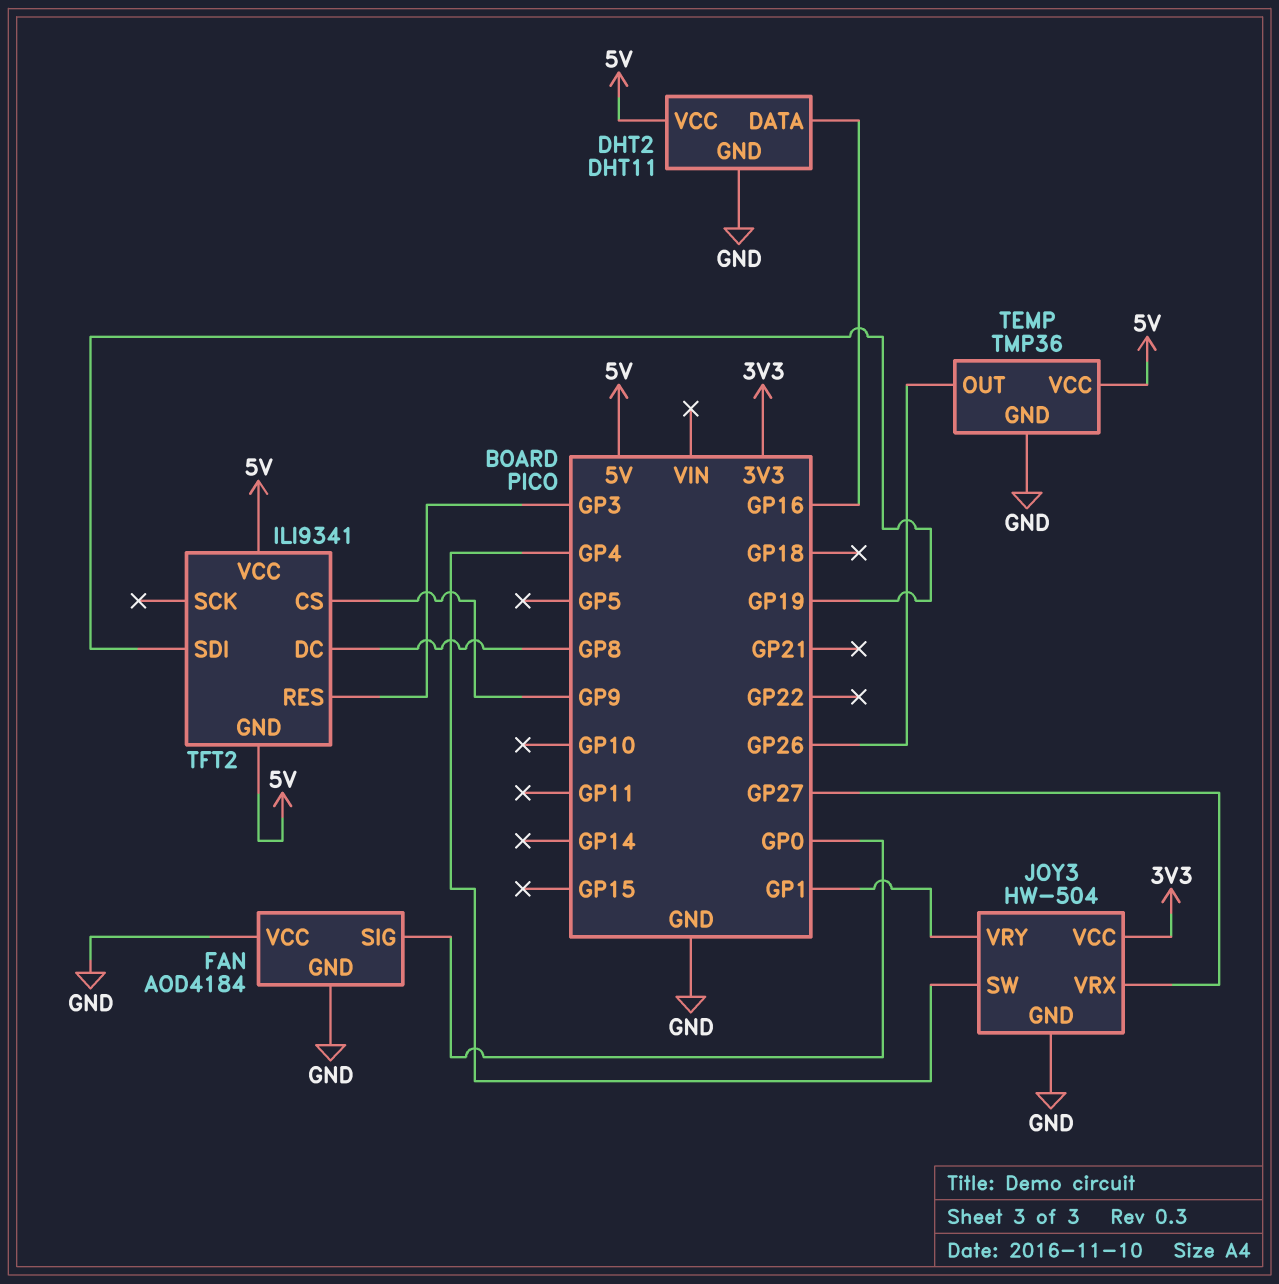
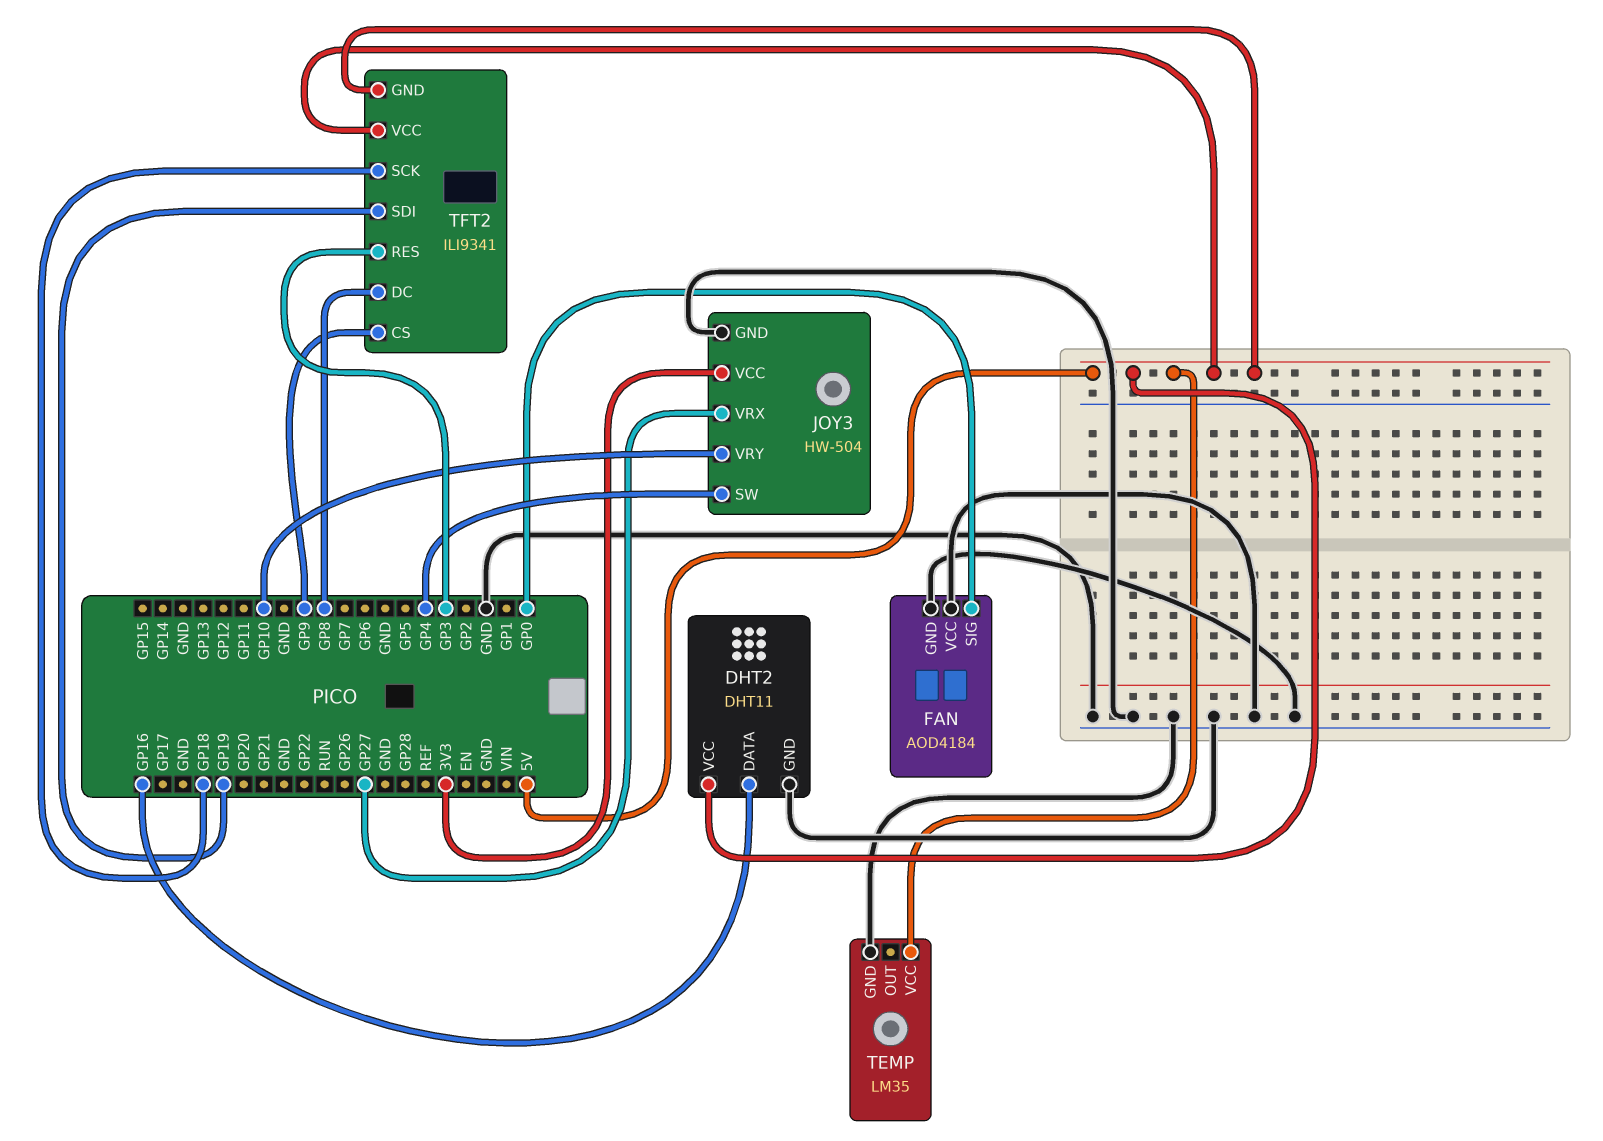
JOY3 pin VRY: GP1 -> GP10
TEMP: TMP36 -> LM35
TEMP pin OUT: GP26 -> none
TFT2 pin SCK: none -> GP18

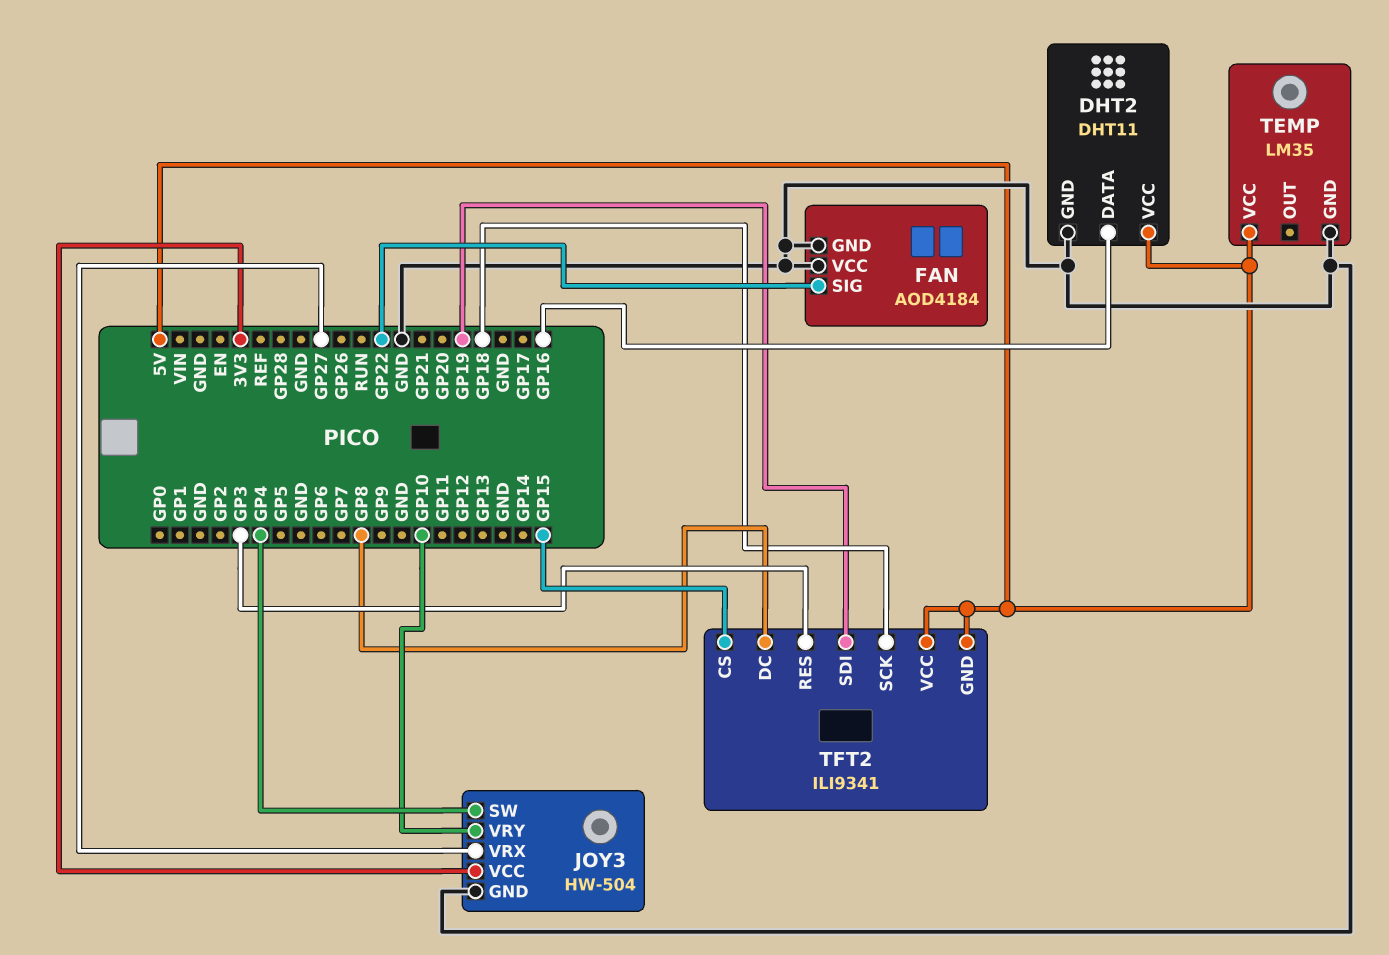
FAN pin SIG: GP0 -> GP22
TFT2 pin CS: GP9 -> GP15

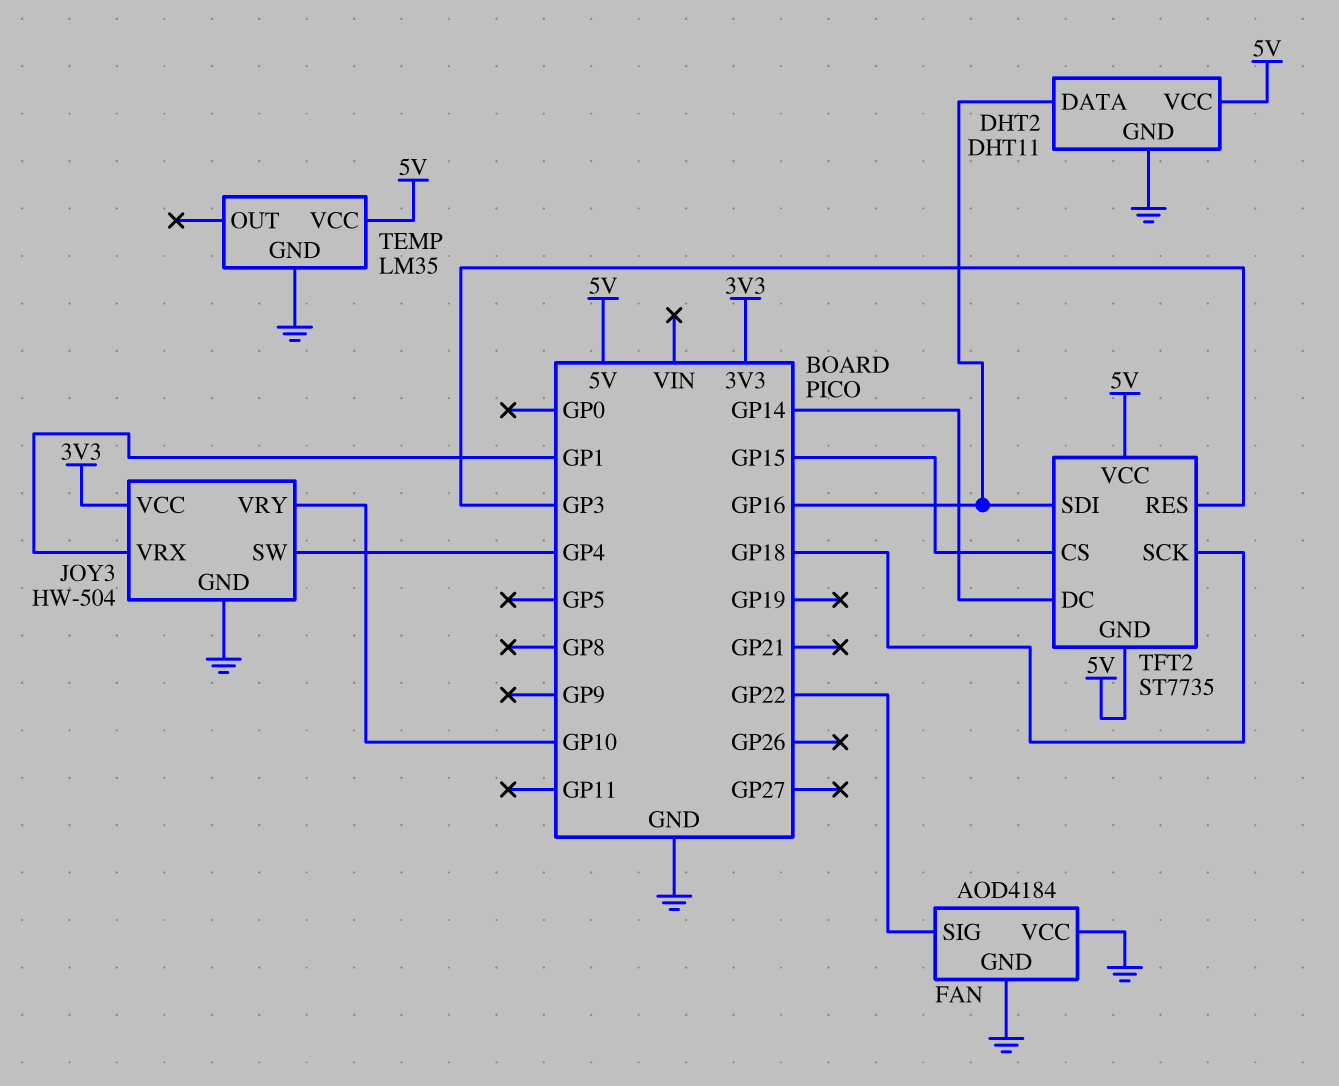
JOY3 pin VRX: GP27 -> GP1
TFT2: ILI9341 -> ST7735
TFT2 pin DC: GP8 -> GP14
TFT2 pin SDI: GP19 -> GP16

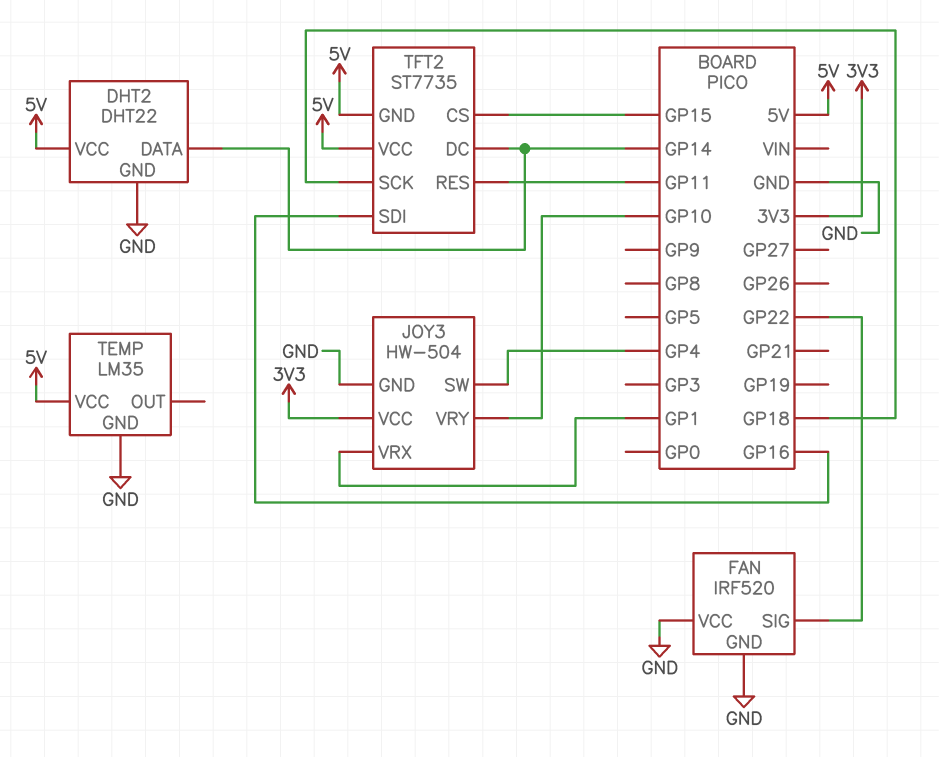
DHT2: DHT11 -> DHT22
DHT2 pin DATA: GP16 -> GP14
FAN: AOD4184 -> IRF520
TFT2 pin RES: GP3 -> GP11

